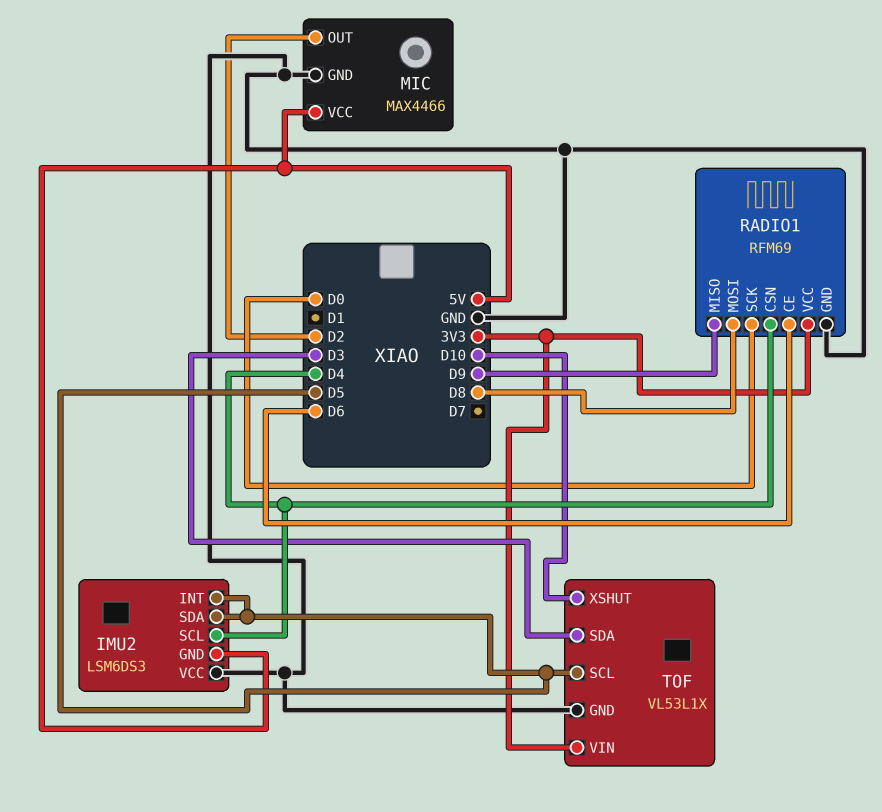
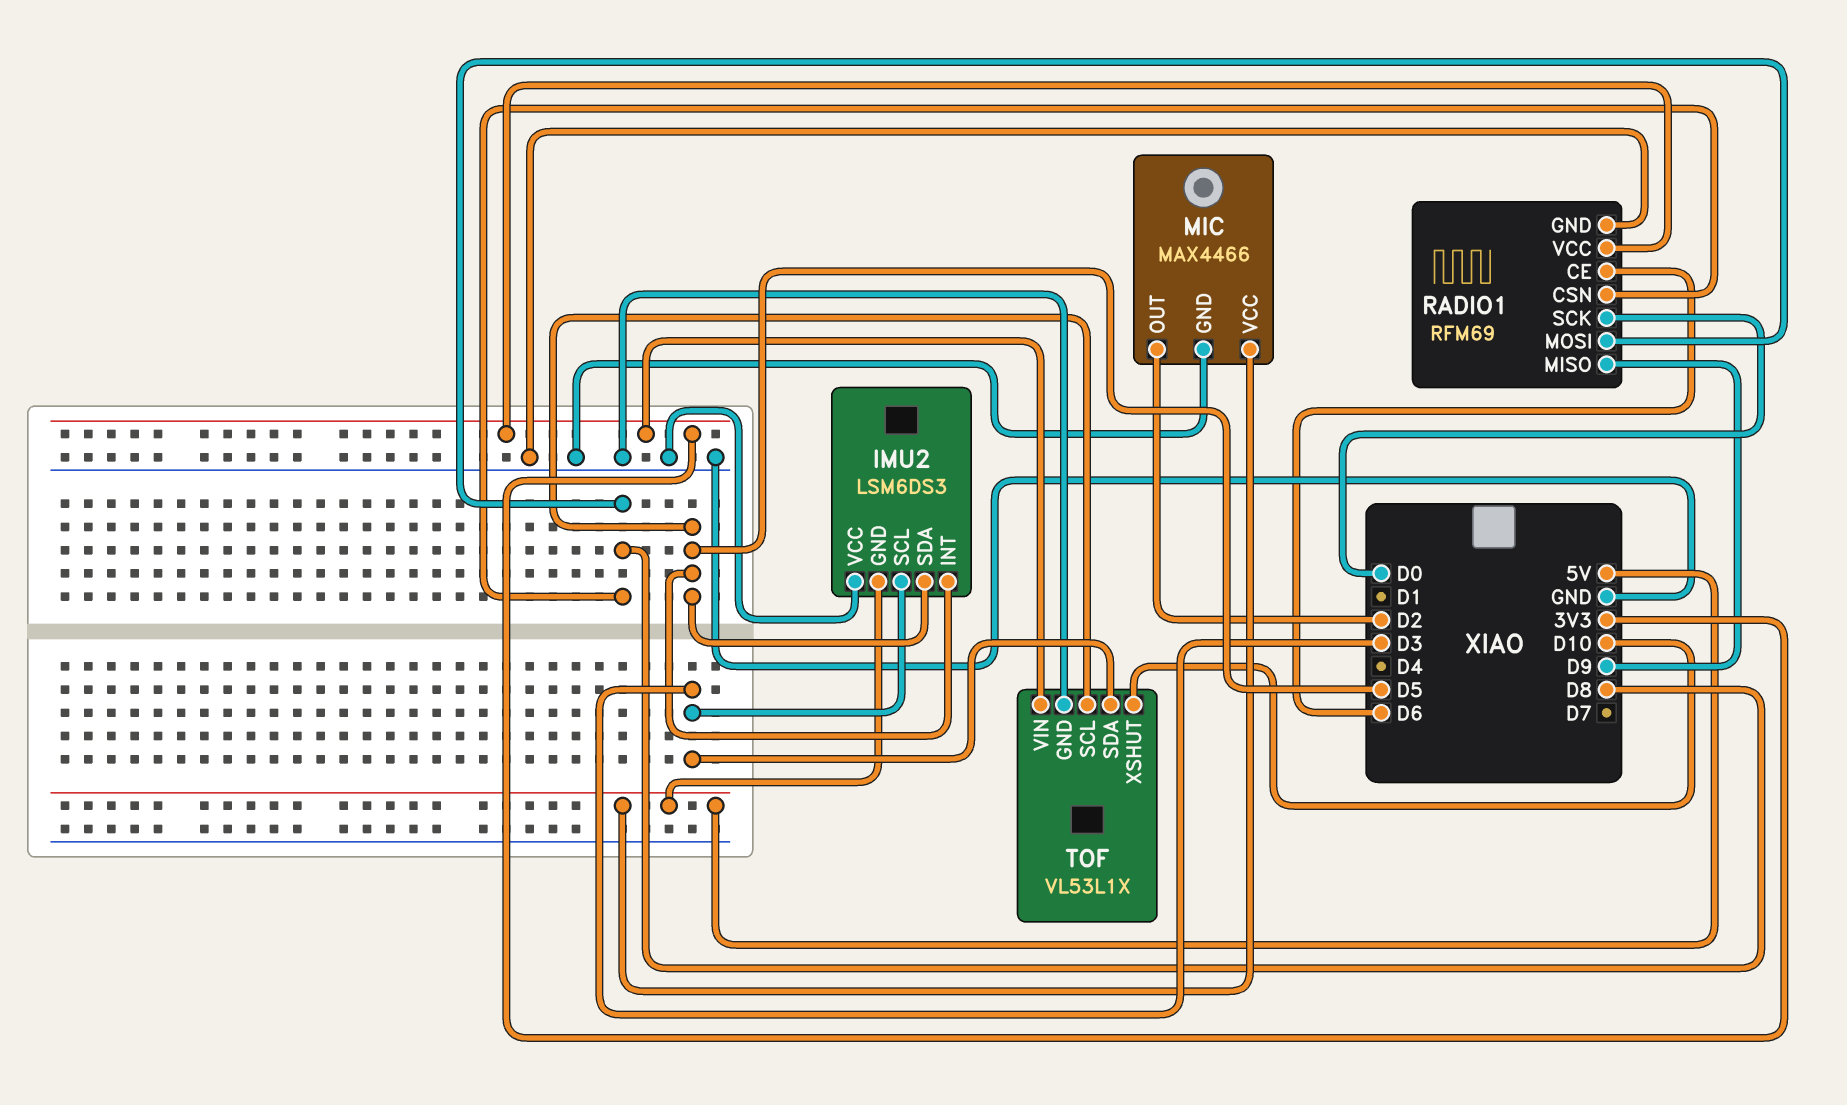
IMU2 pin SCL: D4 -> D3
RADIO1 pin CSN: D4 -> D8

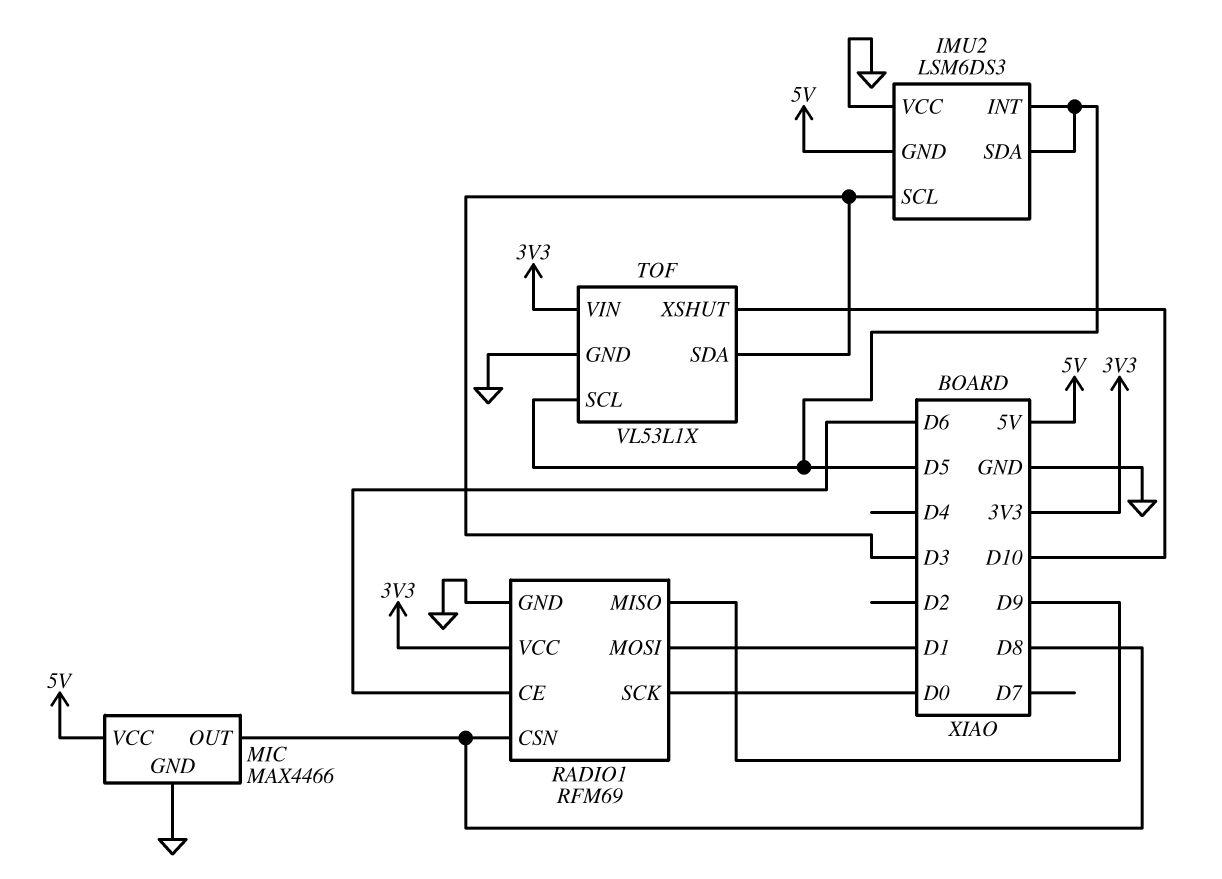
MIC pin OUT: D2 -> D8
RADIO1 pin MOSI: D8 -> D1

